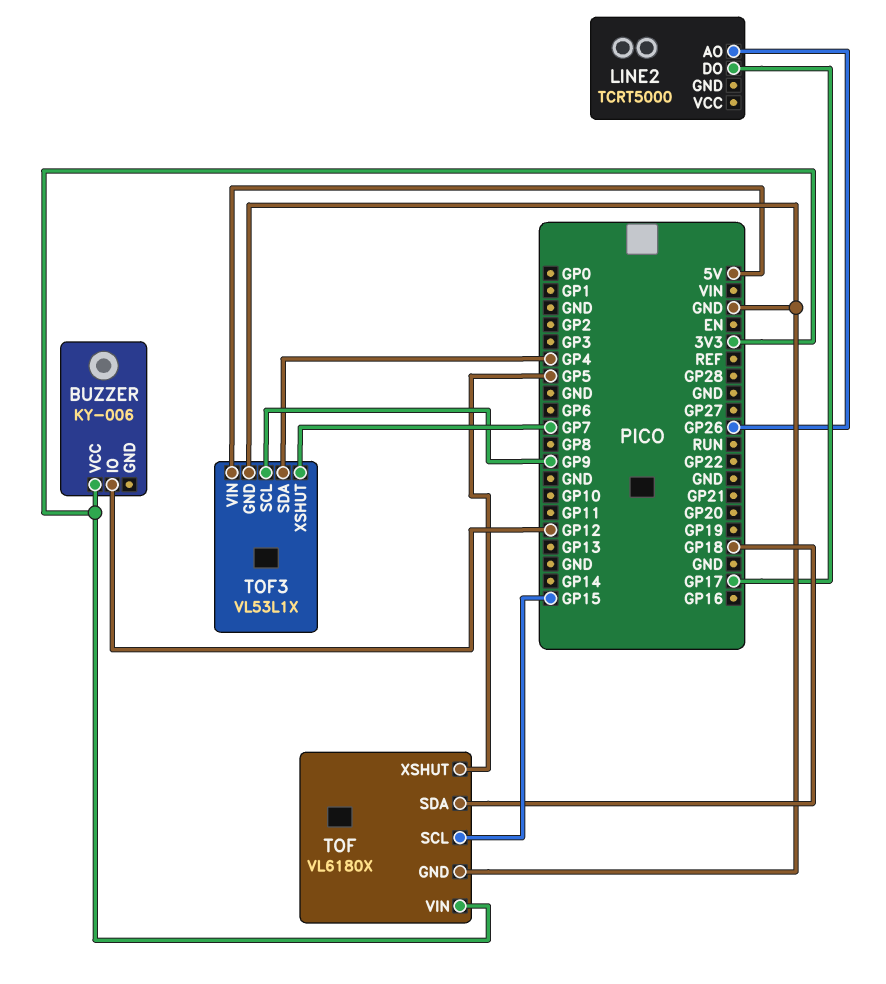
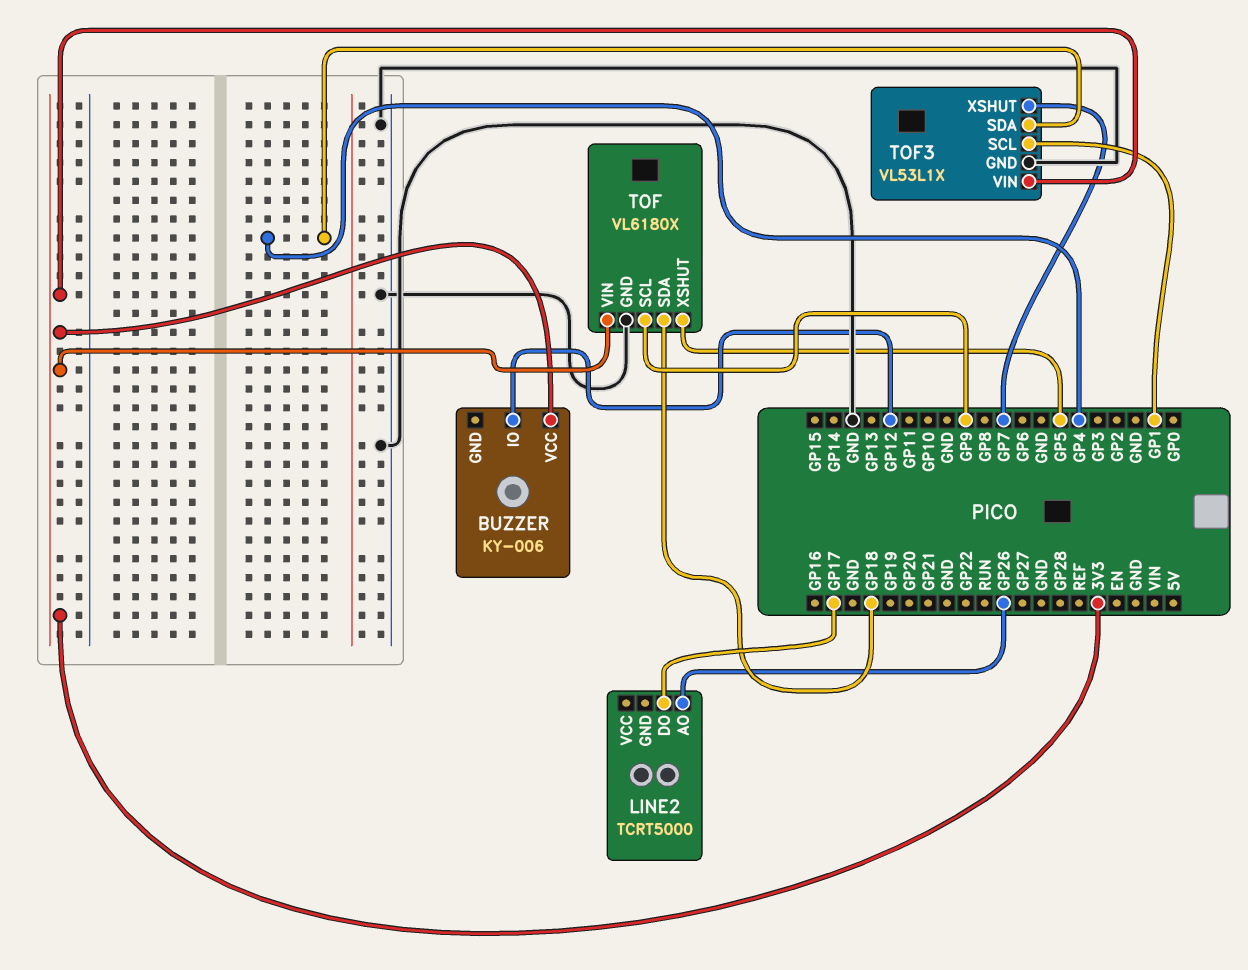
TOF pin SCL: GP15 -> GP9
TOF3 pin SCL: GP9 -> GP1
TOF3 pin VIN: 5V -> 3V3

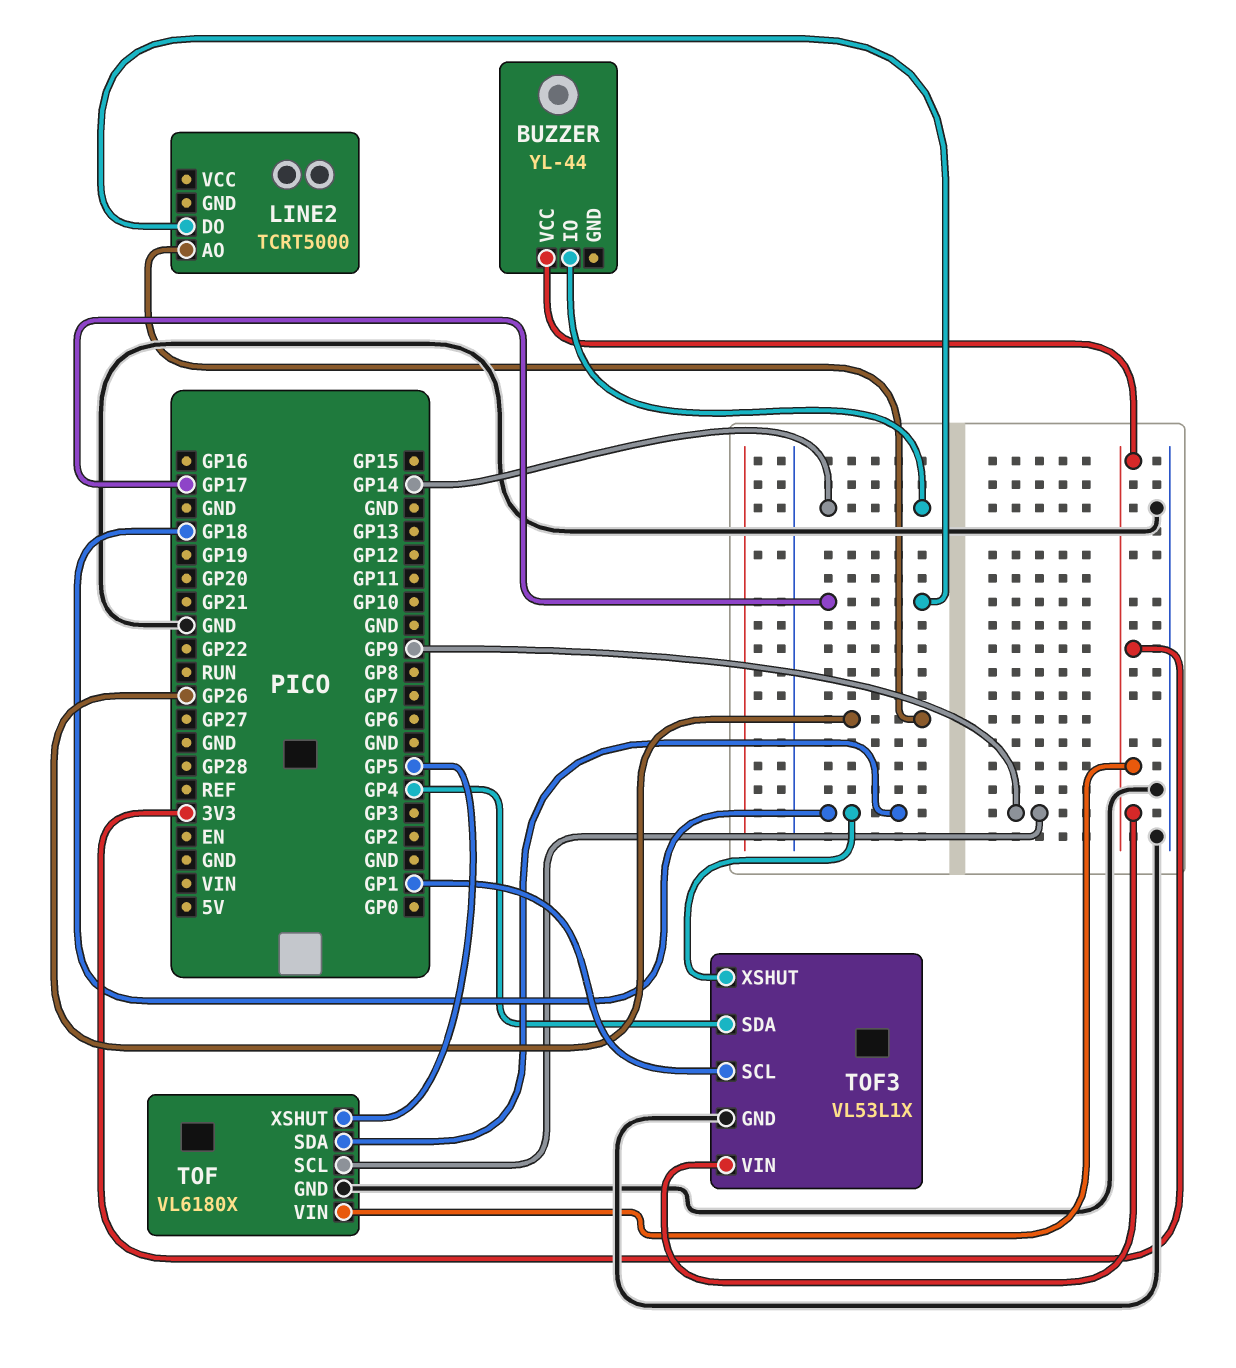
BUZZER: KY-006 -> YL-44
BUZZER pin IO: GP12 -> GP14
TOF3 pin XSHUT: GP7 -> GP18

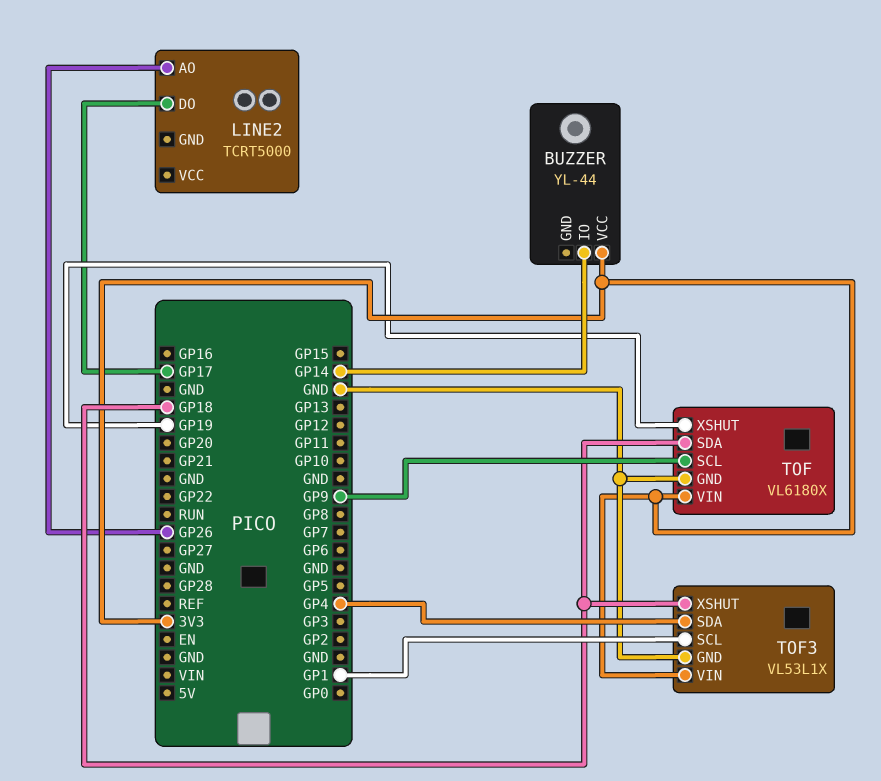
TOF pin XSHUT: GP5 -> GP19

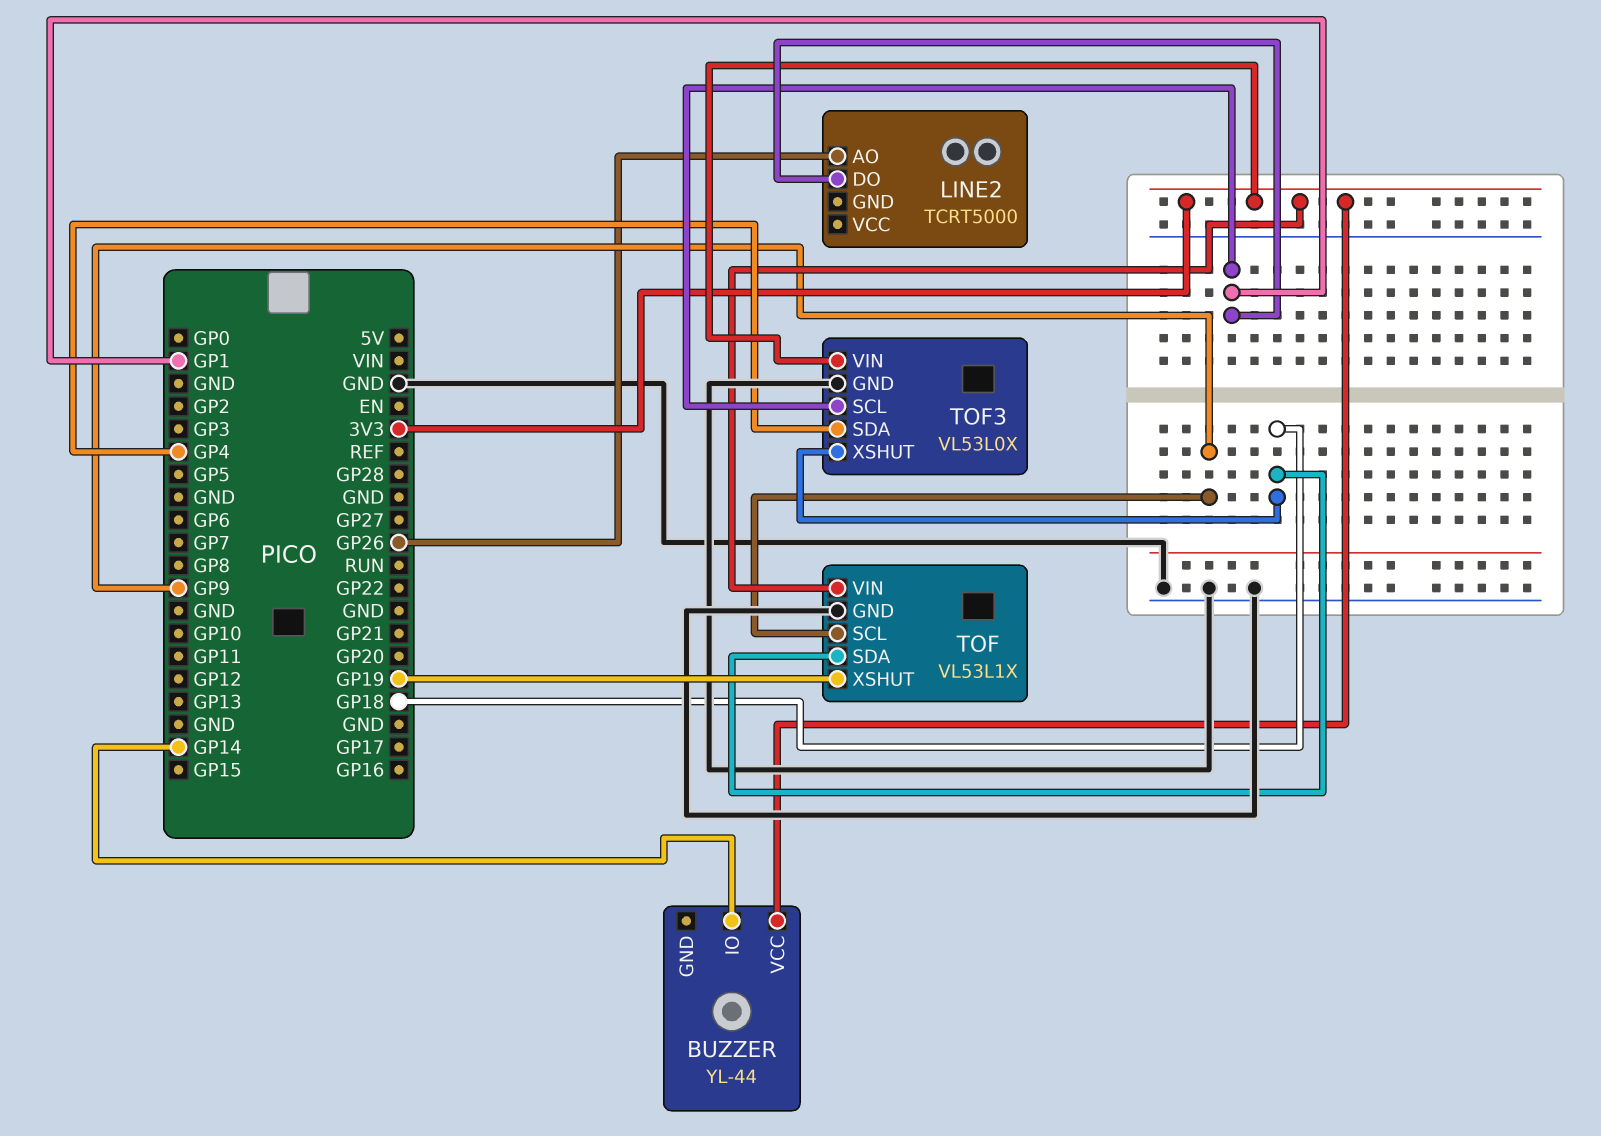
LINE2 pin DO: GP17 -> GP1
TOF: VL6180X -> VL53L1X
TOF3: VL53L1X -> VL53L0X

